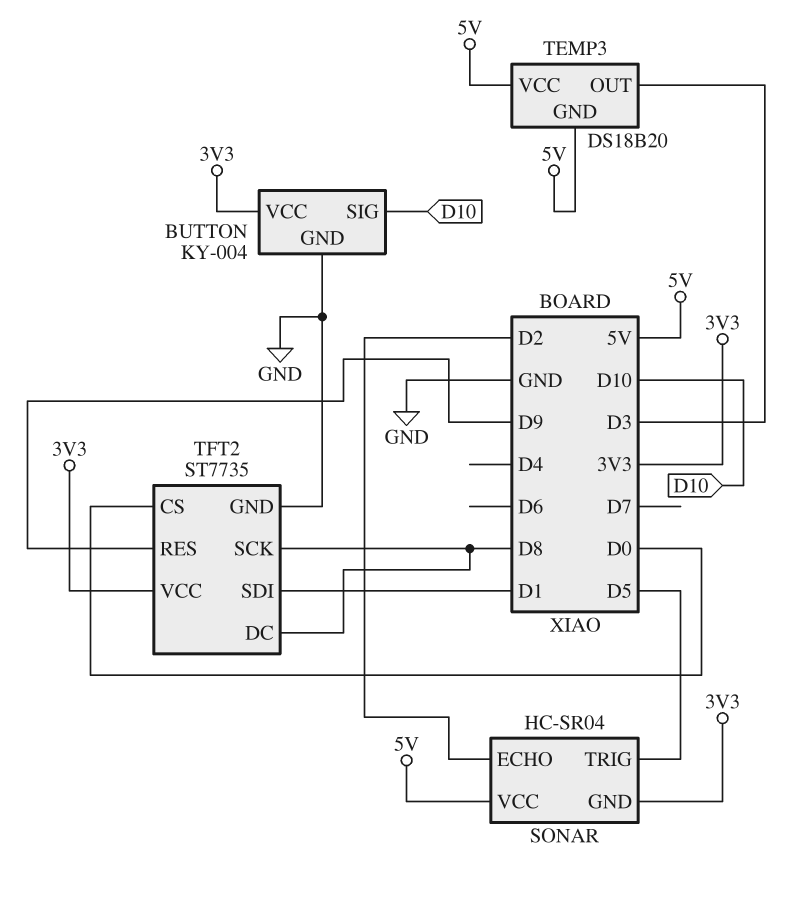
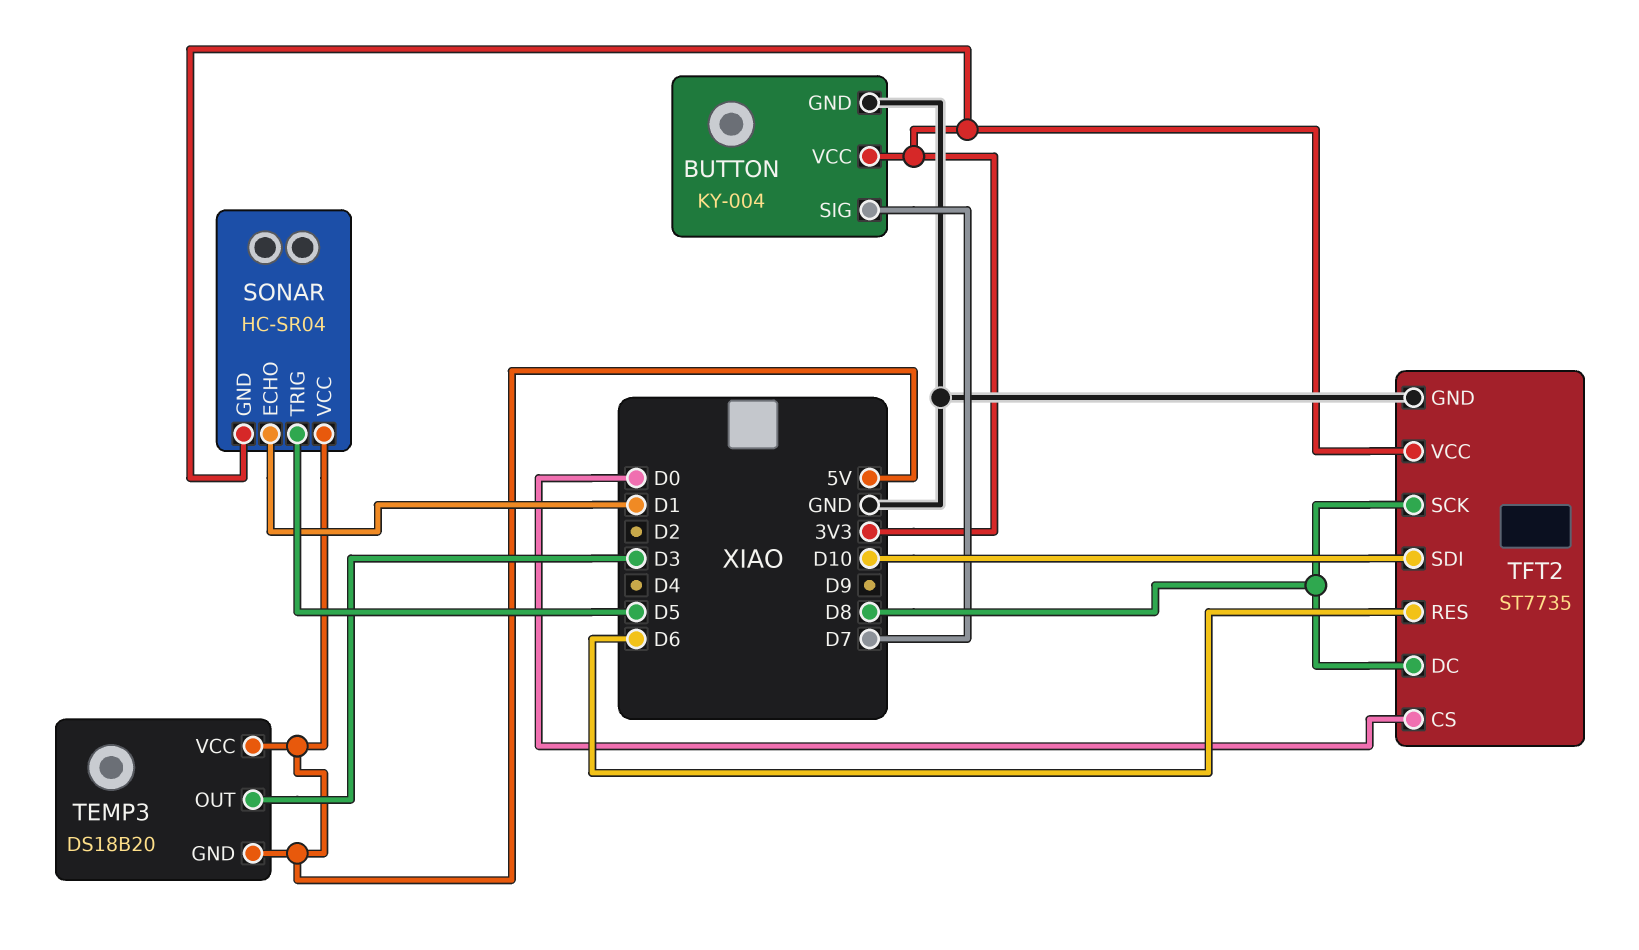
BUTTON pin SIG: D10 -> D7
SONAR pin ECHO: D2 -> D1
TFT2 pin RES: D9 -> D6
TFT2 pin SDI: D1 -> D10

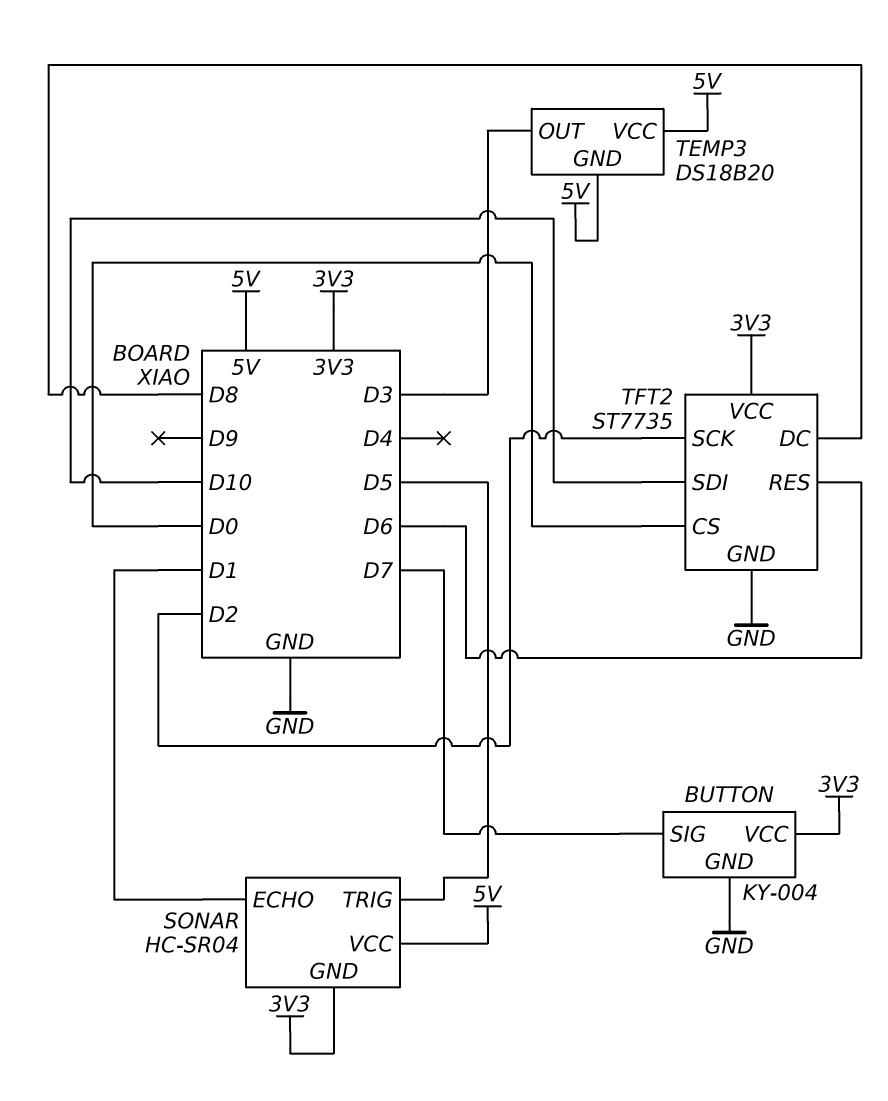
TFT2 pin SCK: D8 -> D2

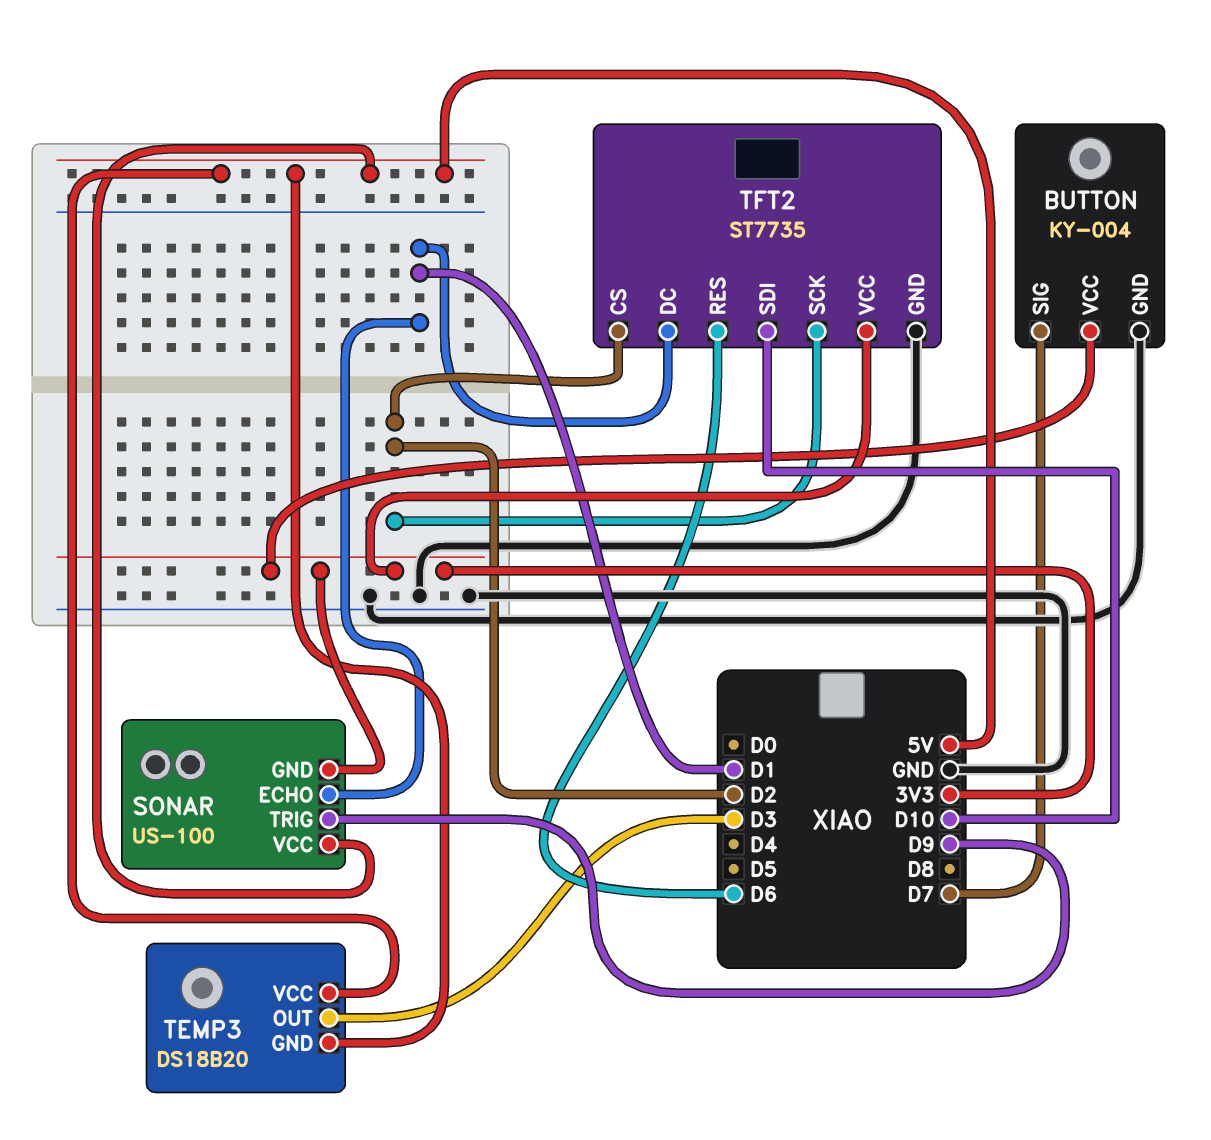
SONAR: HC-SR04 -> US-100
SONAR pin TRIG: D5 -> D9
TFT2 pin CS: D0 -> D2
TFT2 pin DC: D8 -> D1

